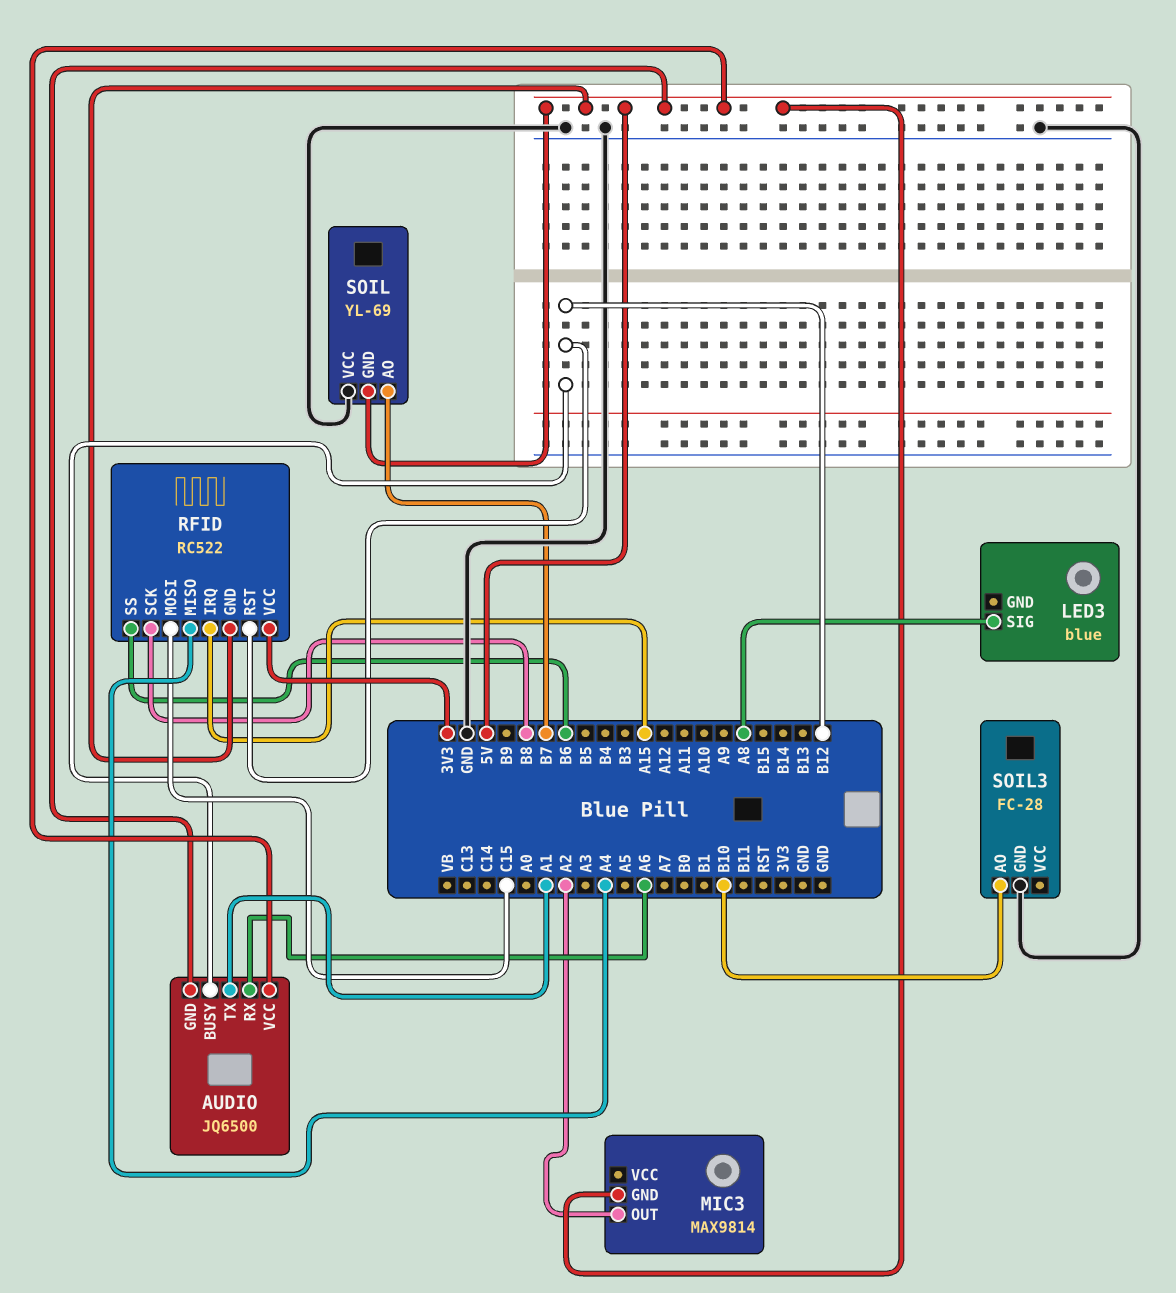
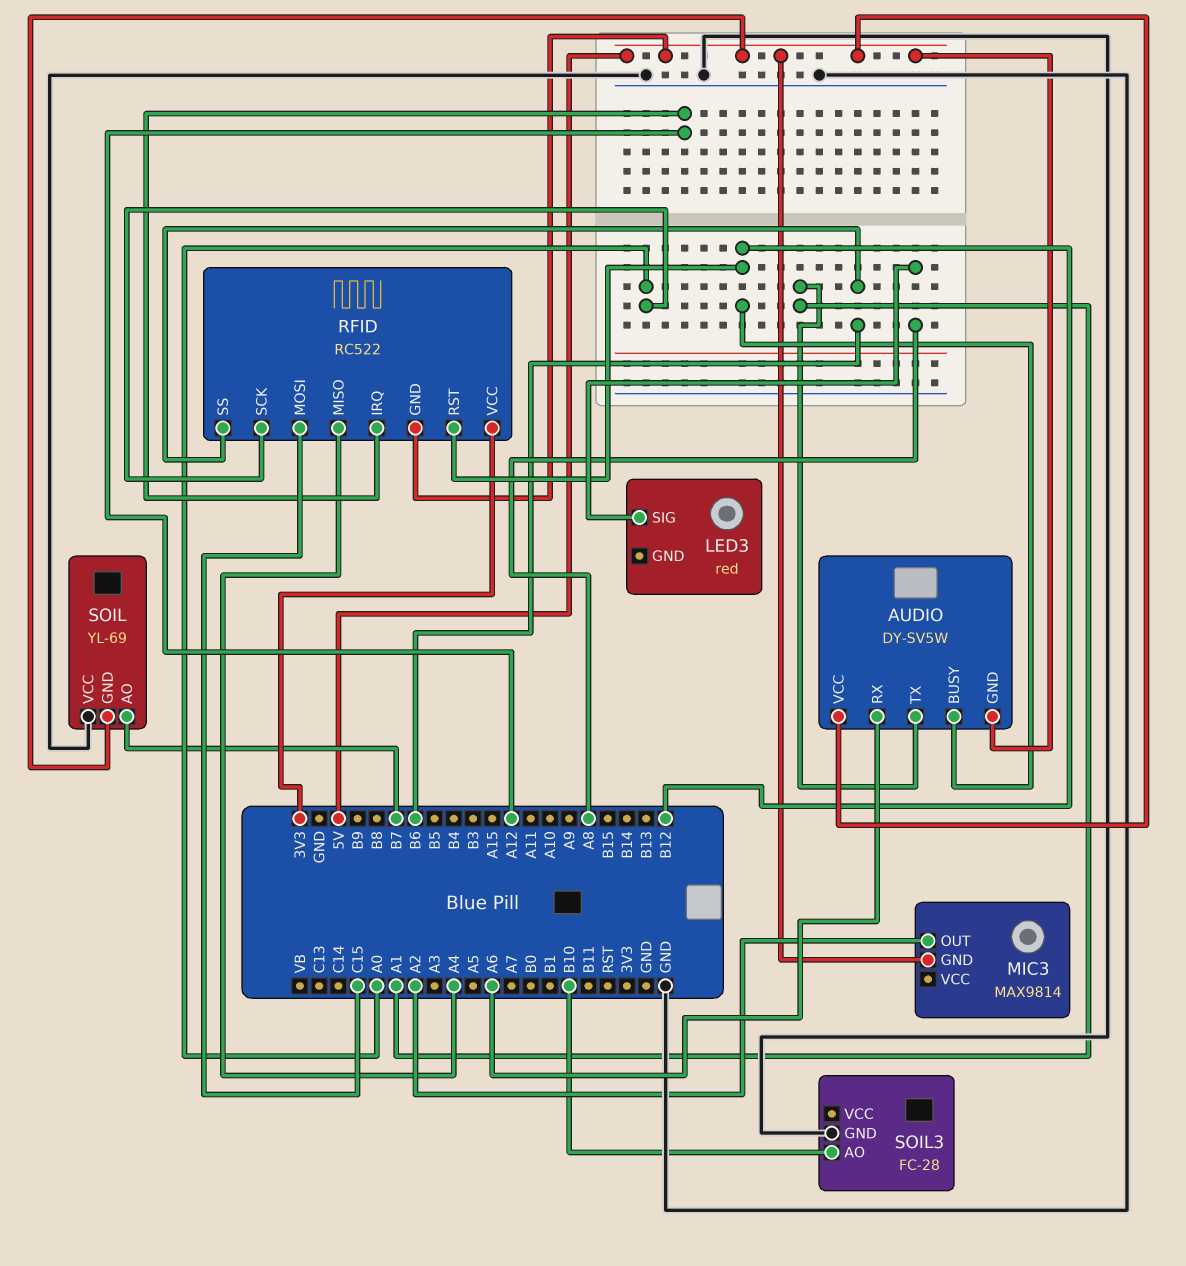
AUDIO: JQ6500 -> DY-SV5W
LED3: blue -> red
RFID pin IRQ: A15 -> A12
RFID pin SCK: B8 -> A0

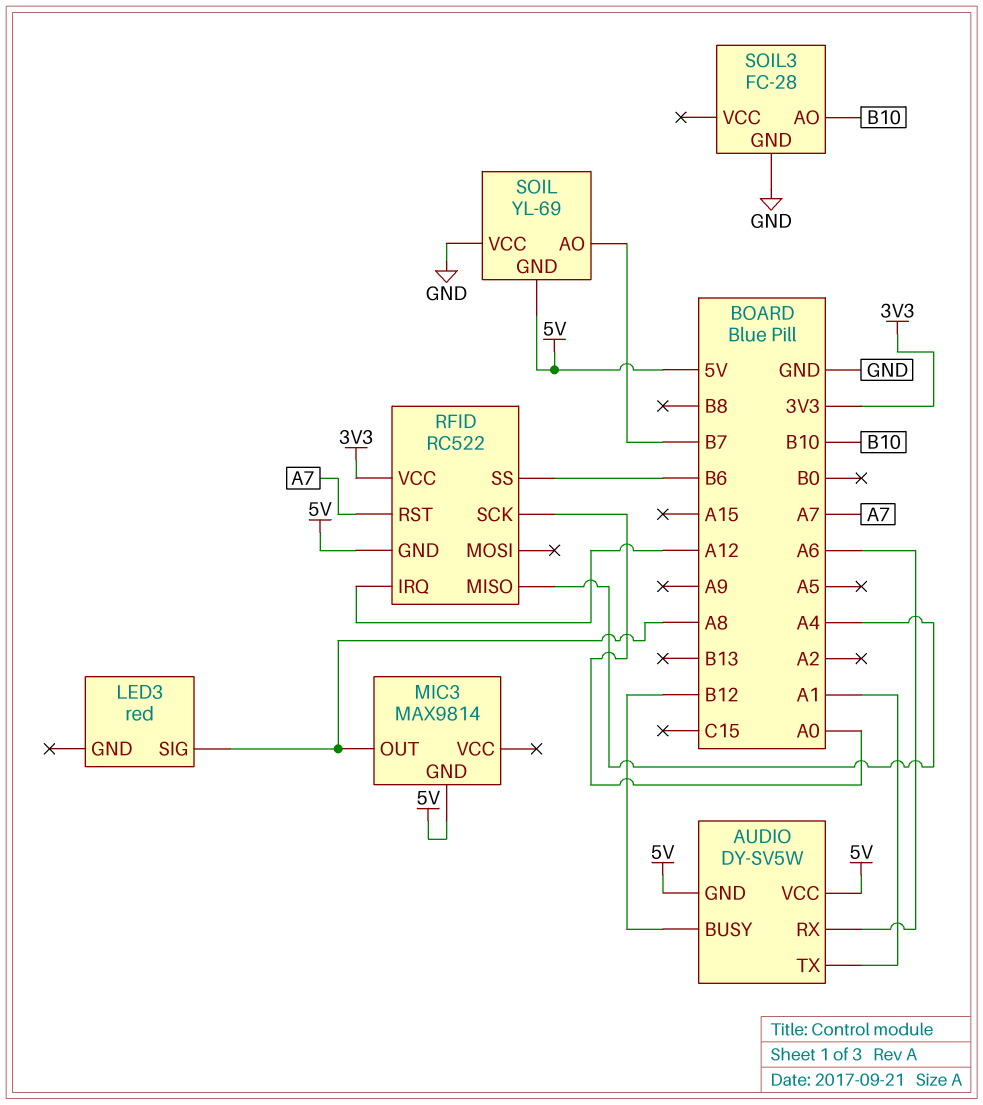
MIC3 pin OUT: A2 -> A8
RFID pin MOSI: C15 -> none
RFID pin RST: B12 -> A7

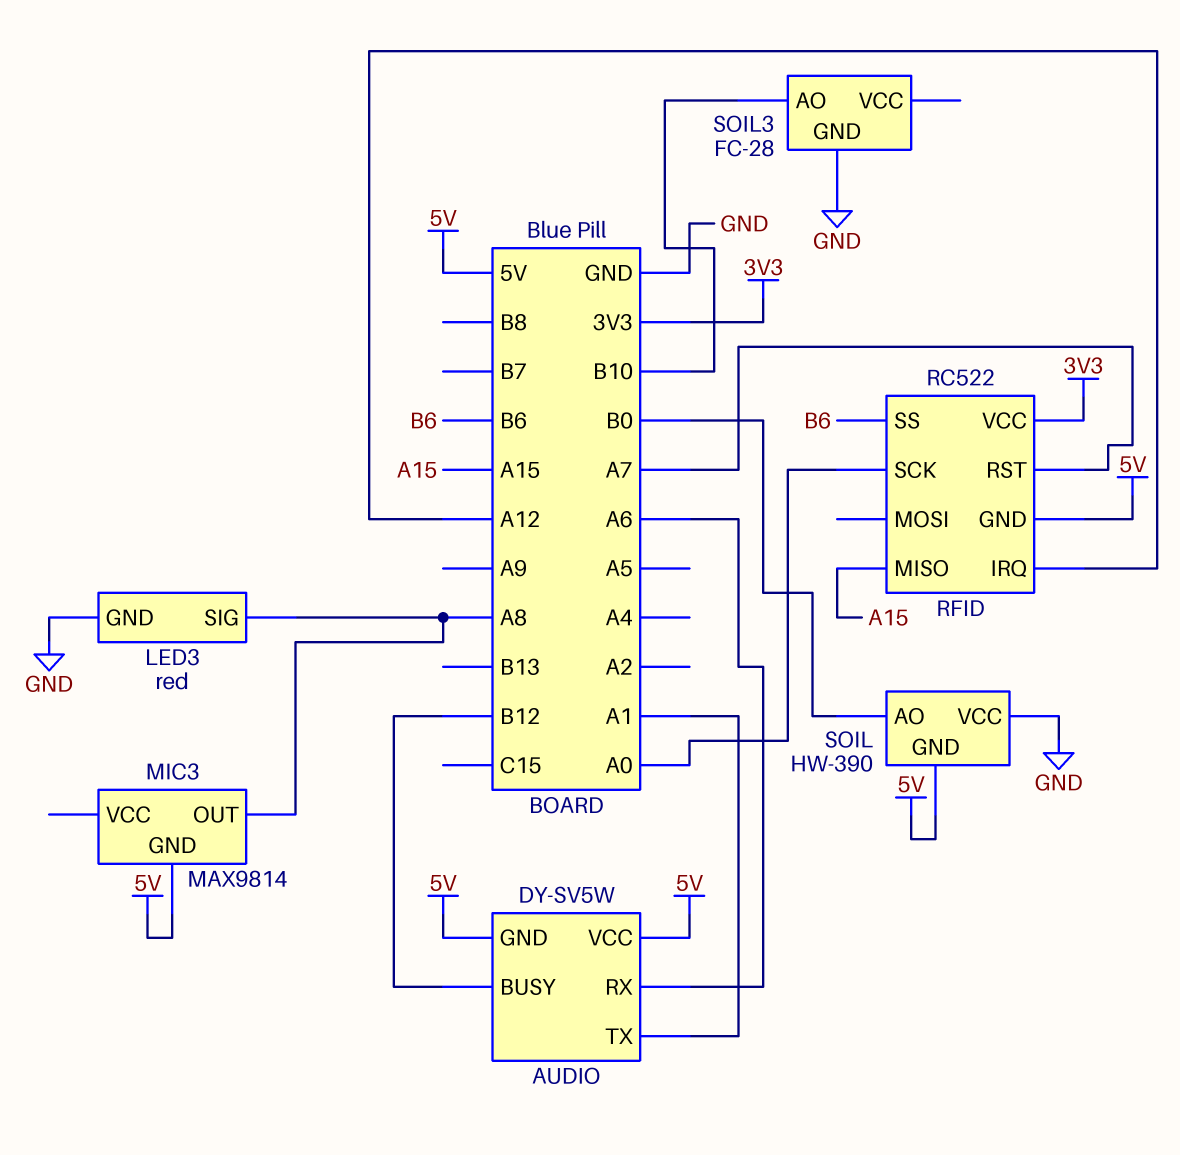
LED3 pin GND: none -> GND
RFID pin MISO: A4 -> A15
SOIL: YL-69 -> HW-390
SOIL pin AO: B7 -> B0

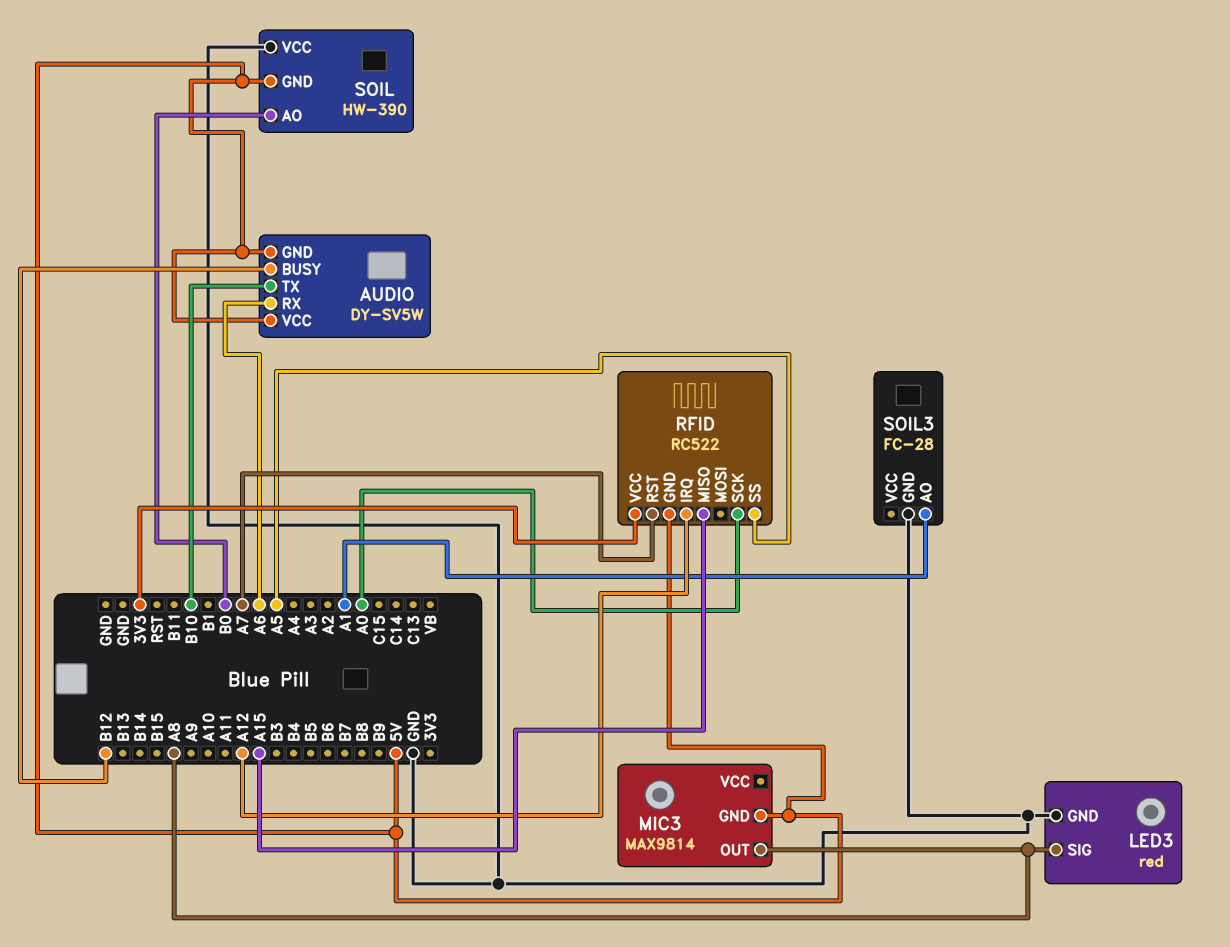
AUDIO pin TX: A1 -> B10
RFID pin SS: B6 -> A5
SOIL3 pin AO: B10 -> A1

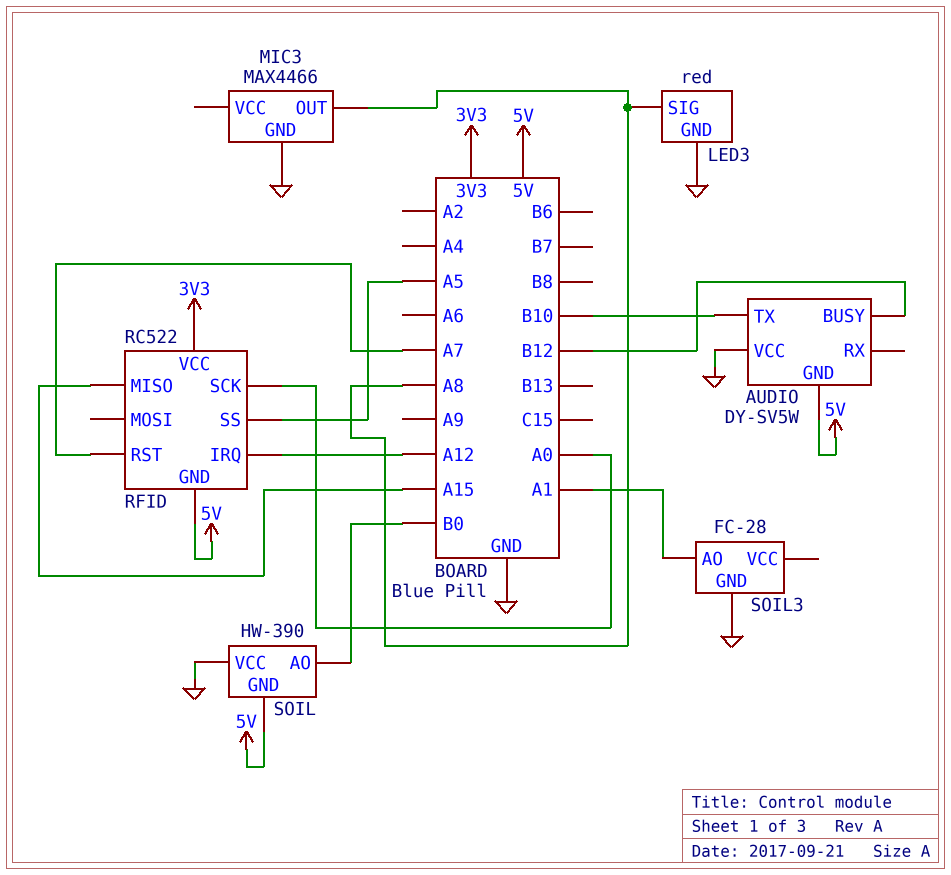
AUDIO pin RX: A6 -> none
AUDIO pin VCC: 5V -> GND
MIC3: MAX9814 -> MAX4466
MIC3 pin GND: 5V -> GND

